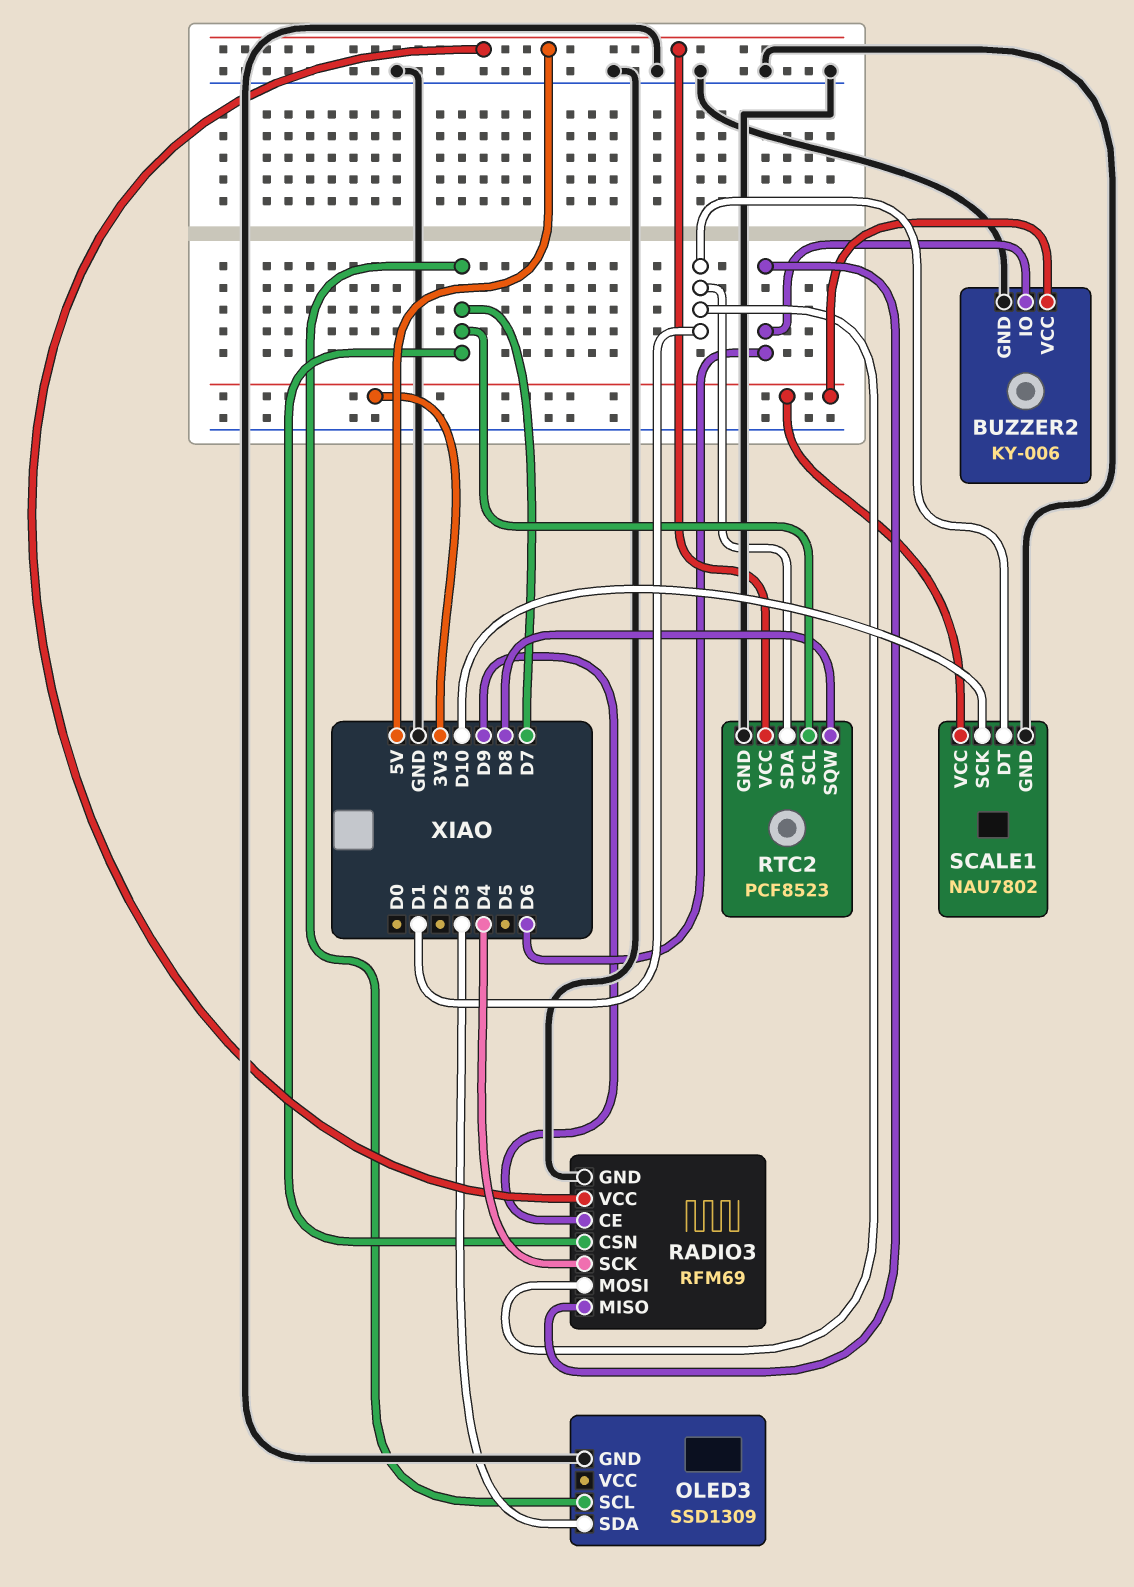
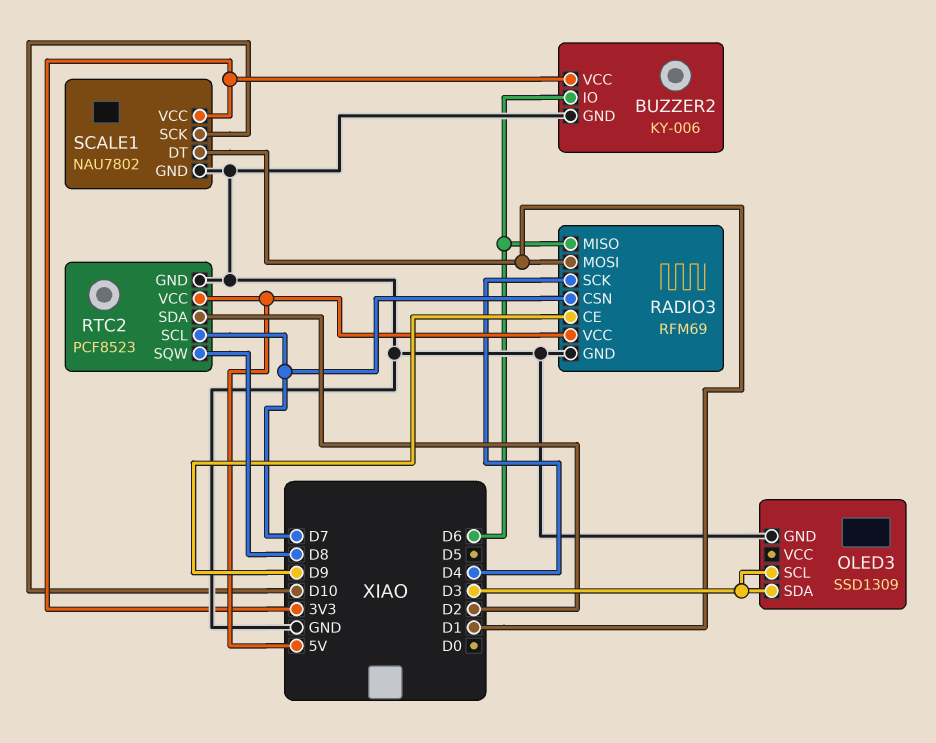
OLED3 pin SCL: D7 -> D3
RTC2 pin SDA: D1 -> D2

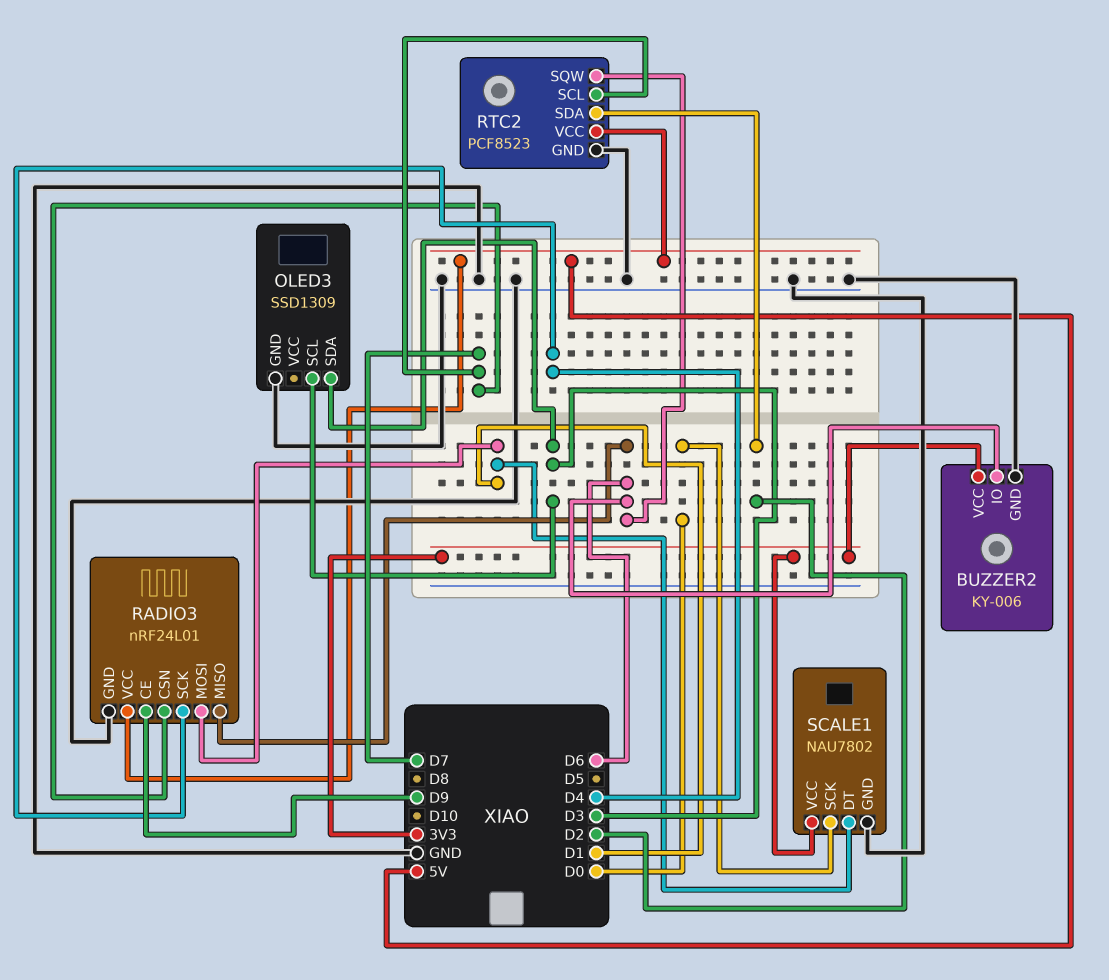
RADIO3: RFM69 -> nRF24L01
RTC2 pin SQW: D8 -> D6
SCALE1 pin SCK: D10 -> D0

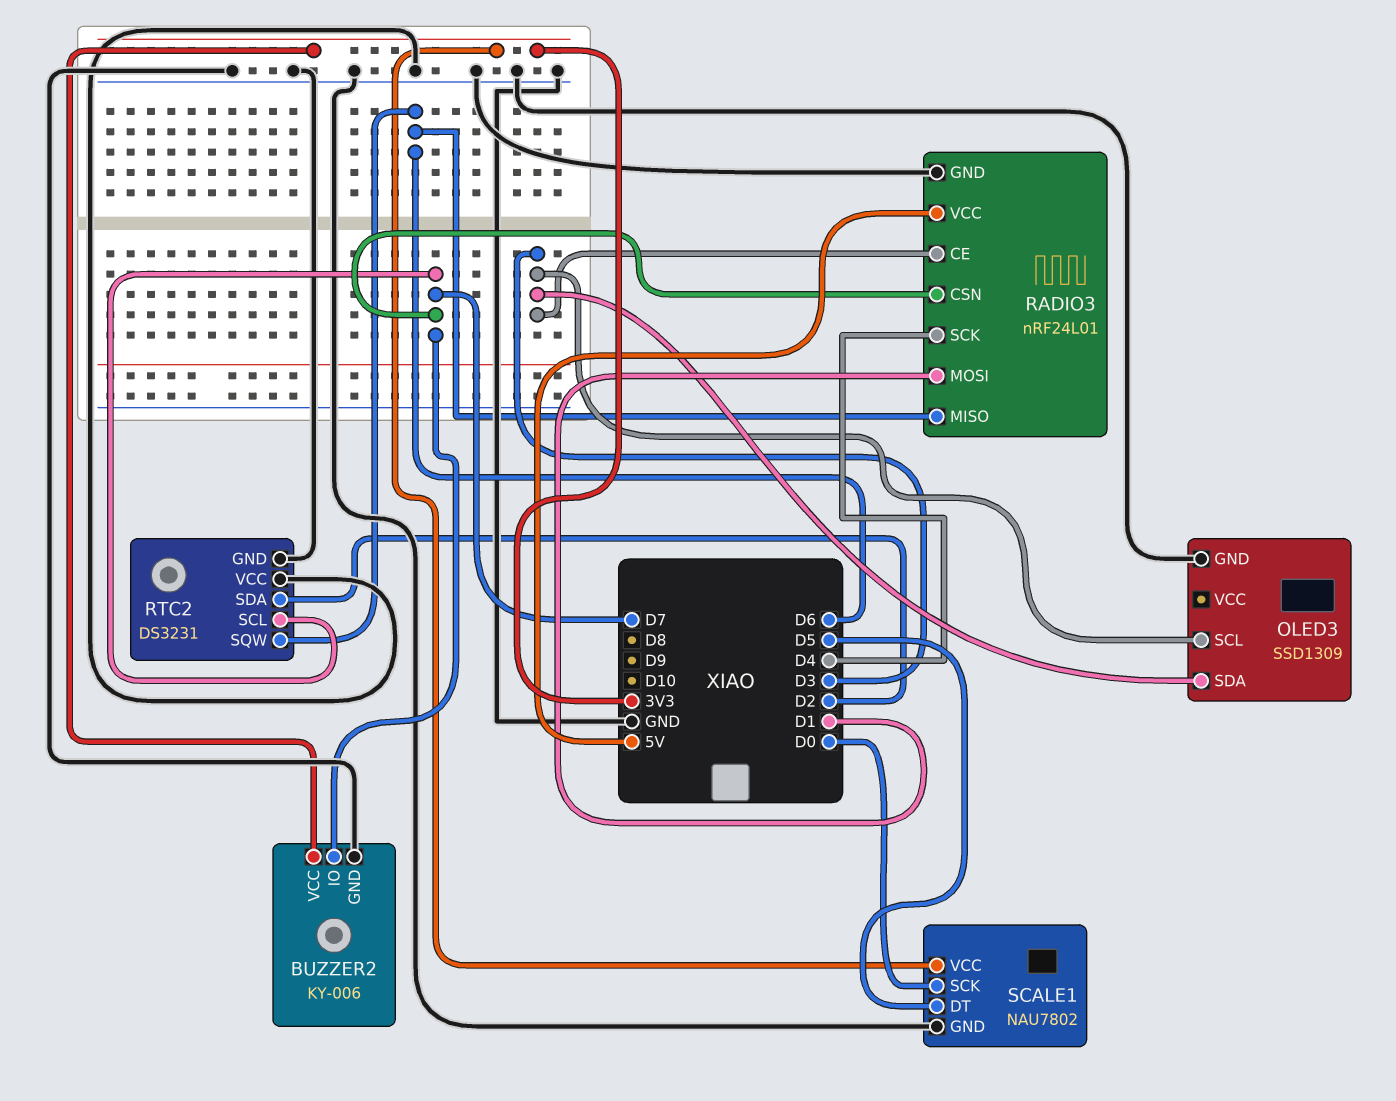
BUZZER2 pin IO: D6 -> D7
RADIO3 pin CE: D9 -> D3
RTC2: PCF8523 -> DS3231
RTC2 pin VCC: 5V -> GND
SCALE1 pin DT: D1 -> D5

